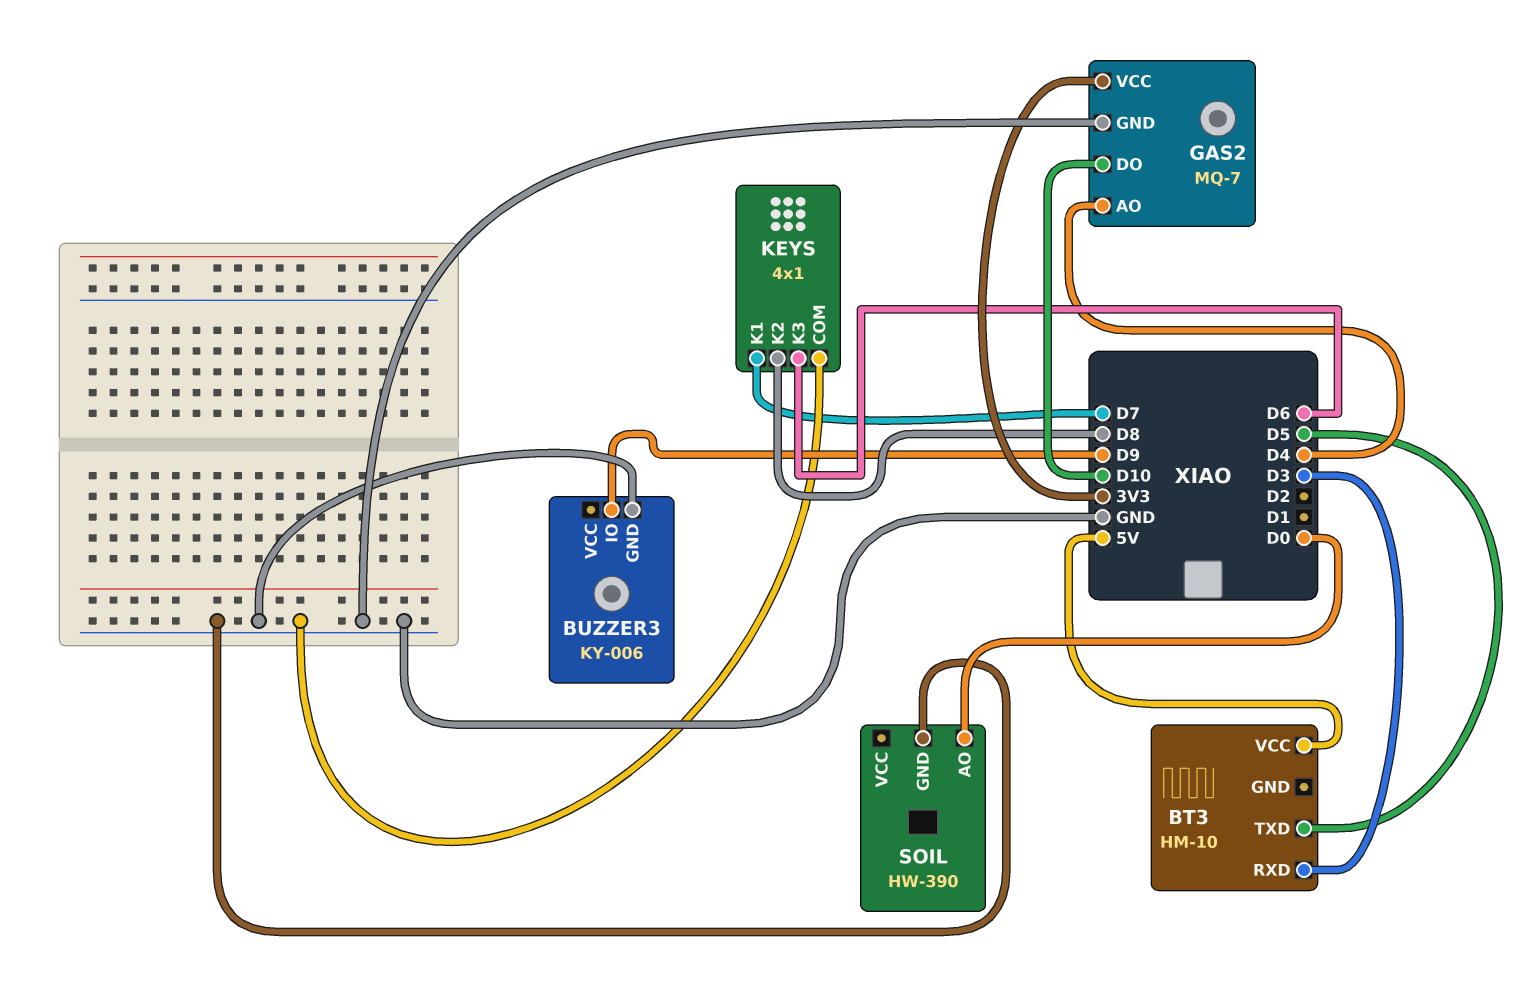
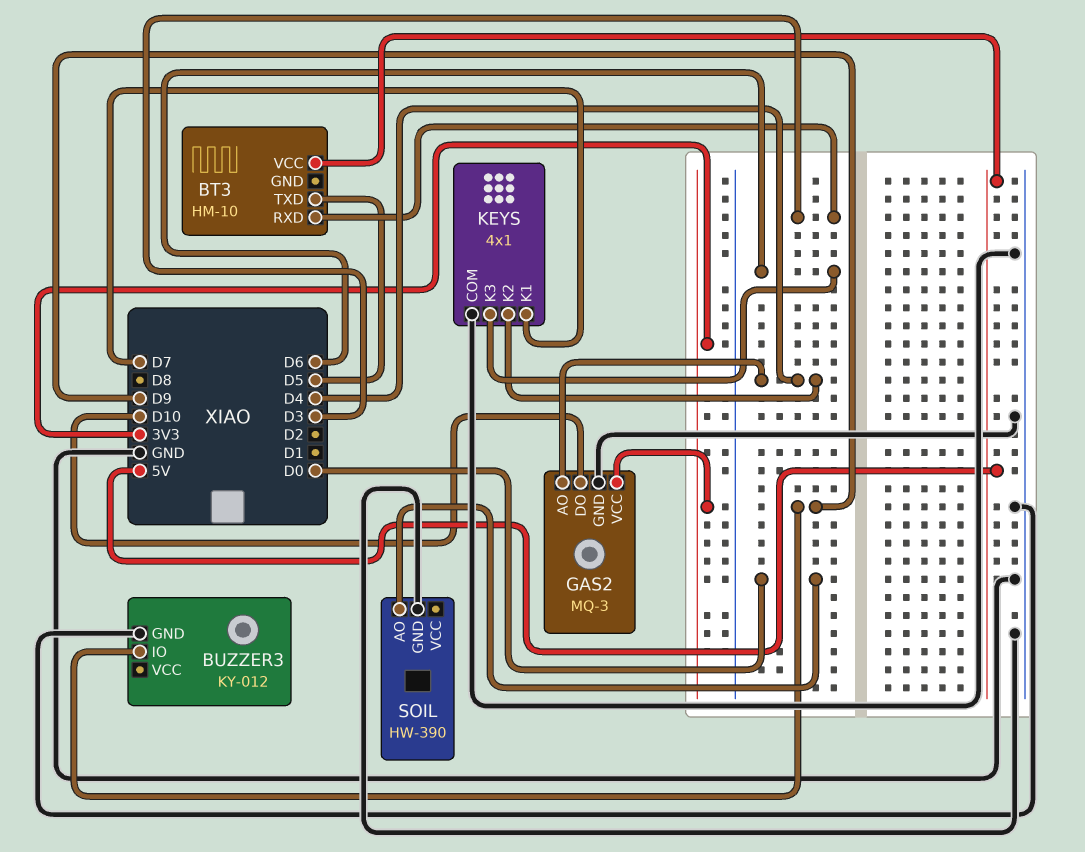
BUZZER3: KY-006 -> KY-012
GAS2: MQ-7 -> MQ-3
KEYS pin K2: D8 -> D4

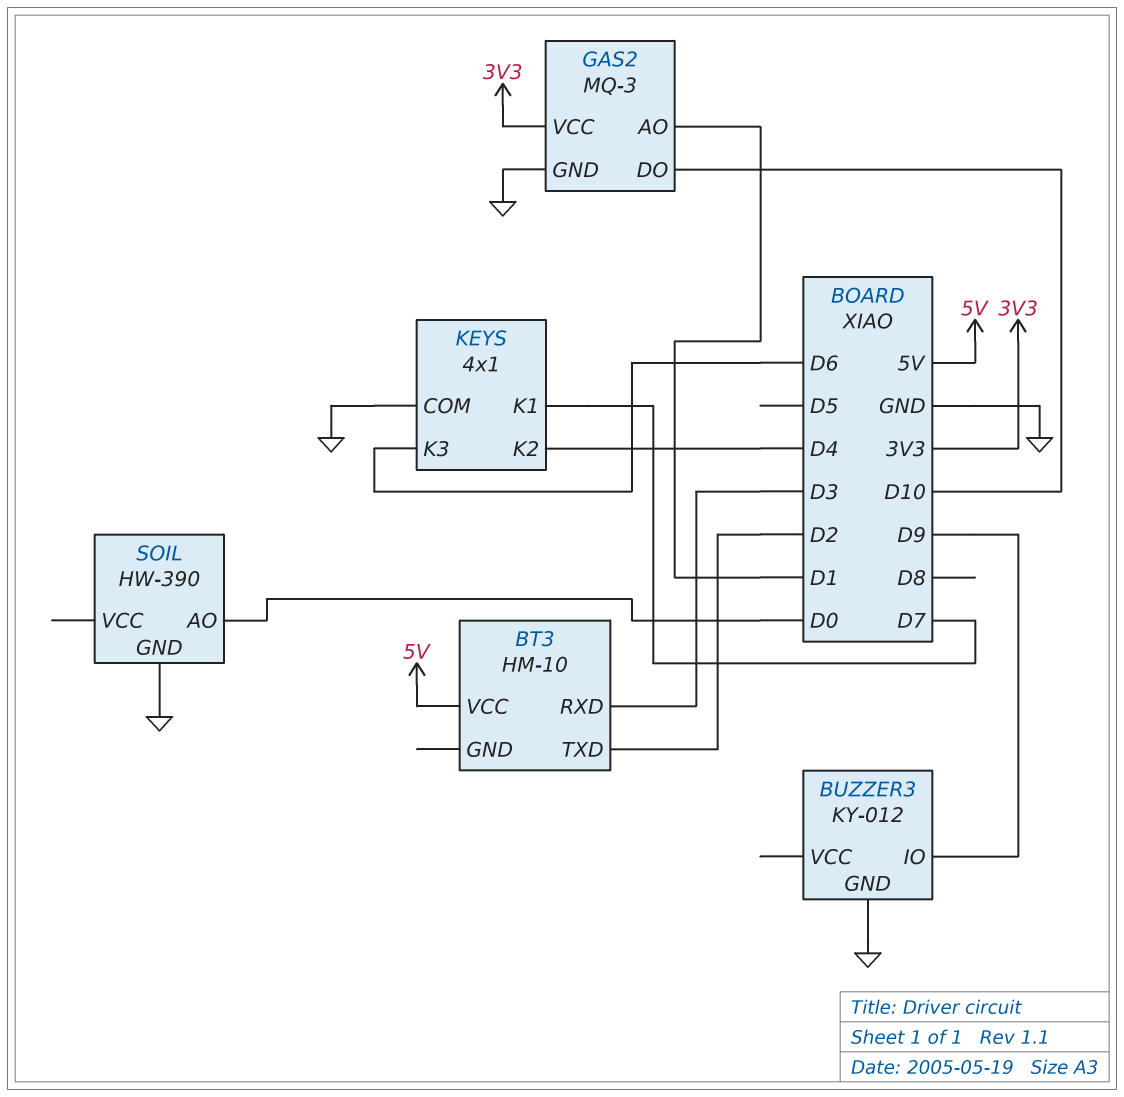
BT3 pin TXD: D5 -> D2
GAS2 pin AO: D4 -> D1

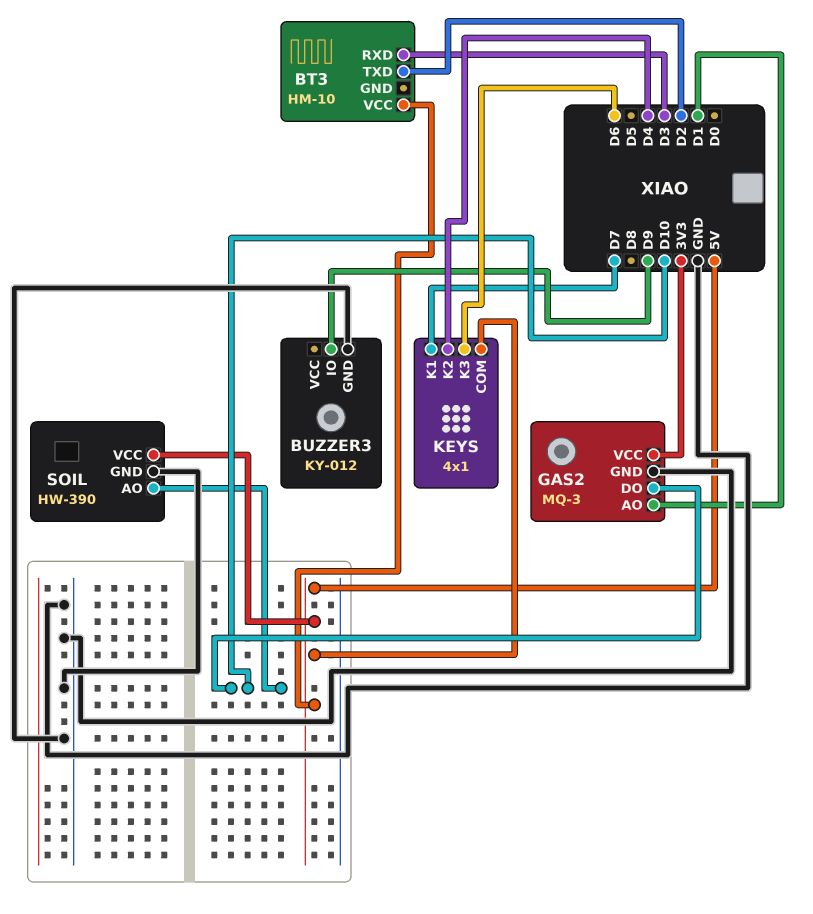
KEYS pin COM: GND -> 5V
SOIL pin AO: D0 -> D10
SOIL pin VCC: none -> 5V

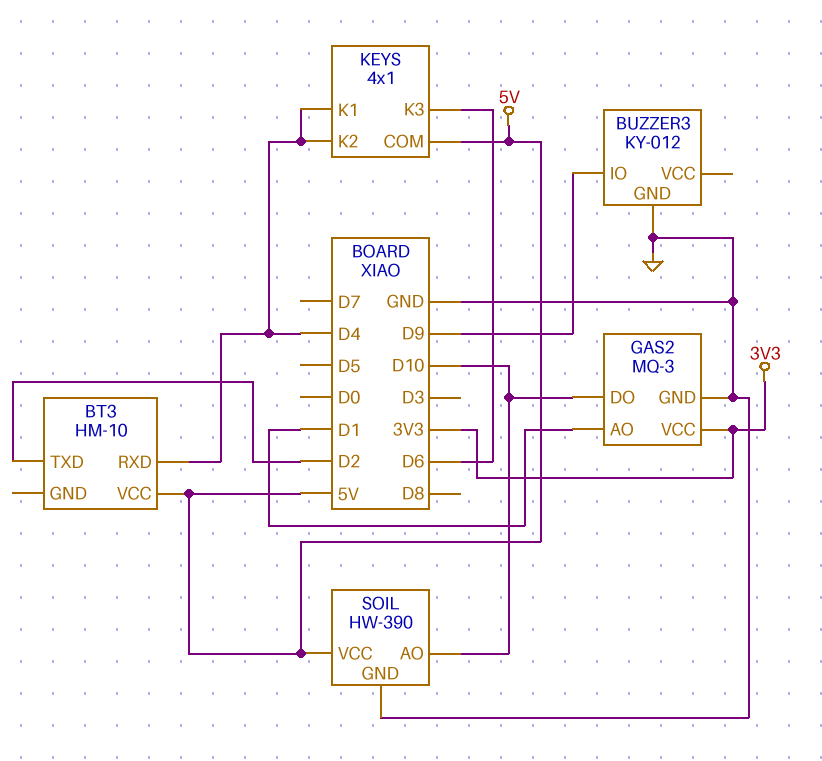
BT3 pin RXD: D3 -> D4
KEYS pin K1: D7 -> D4

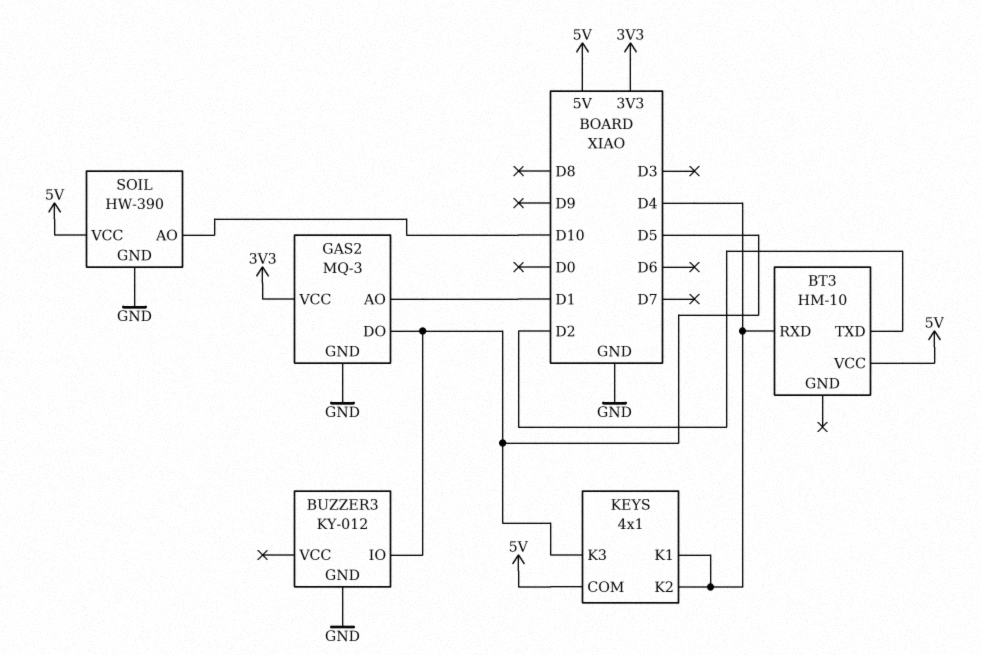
BUZZER3 pin IO: D9 -> D5
GAS2 pin DO: D10 -> D5
KEYS pin K3: D6 -> D5

